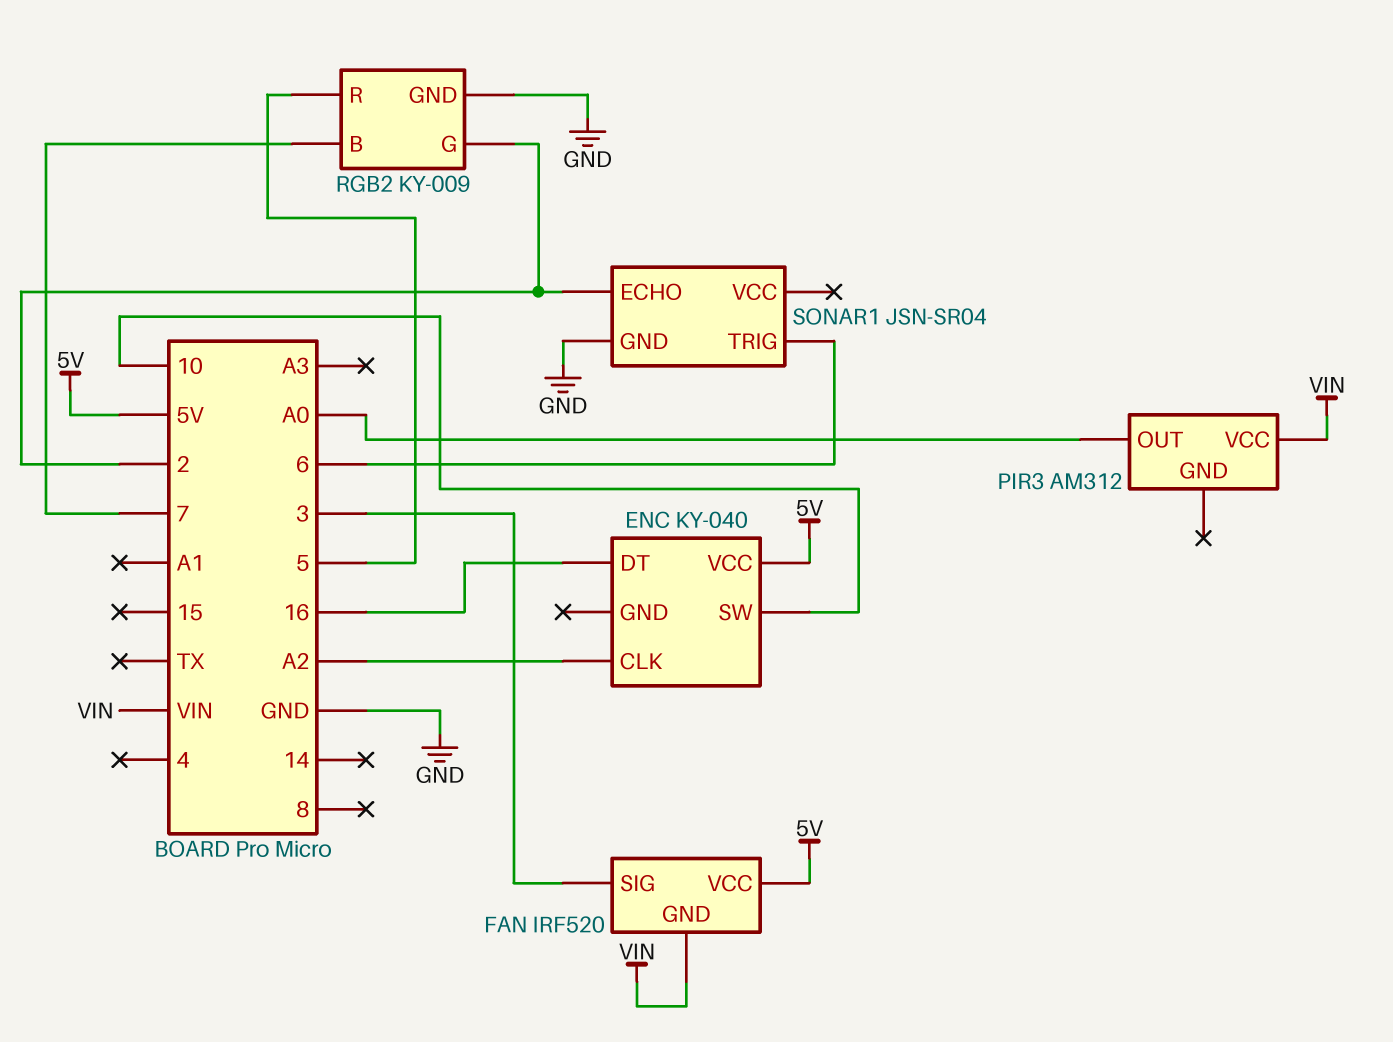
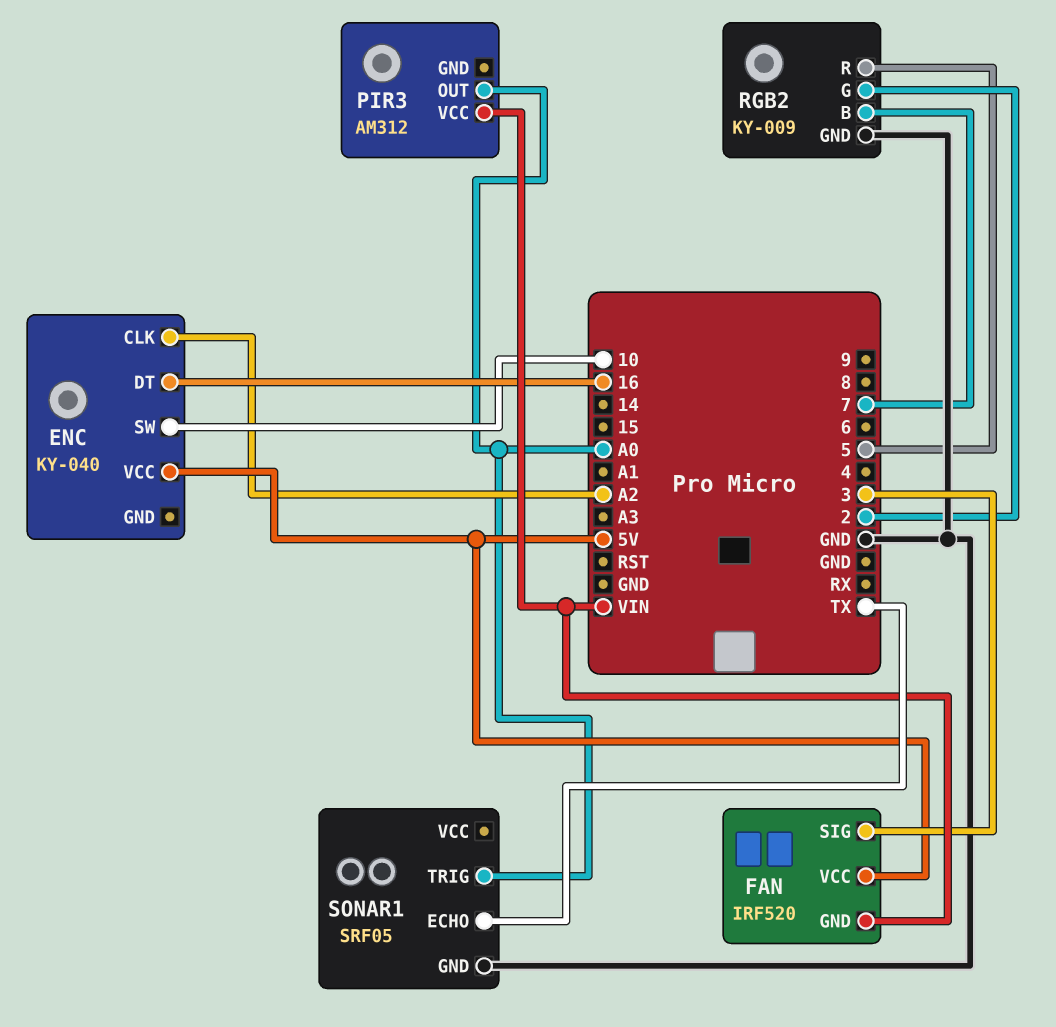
SONAR1: JSN-SR04 -> SRF05
SONAR1 pin ECHO: 2 -> TX
SONAR1 pin TRIG: 6 -> A0

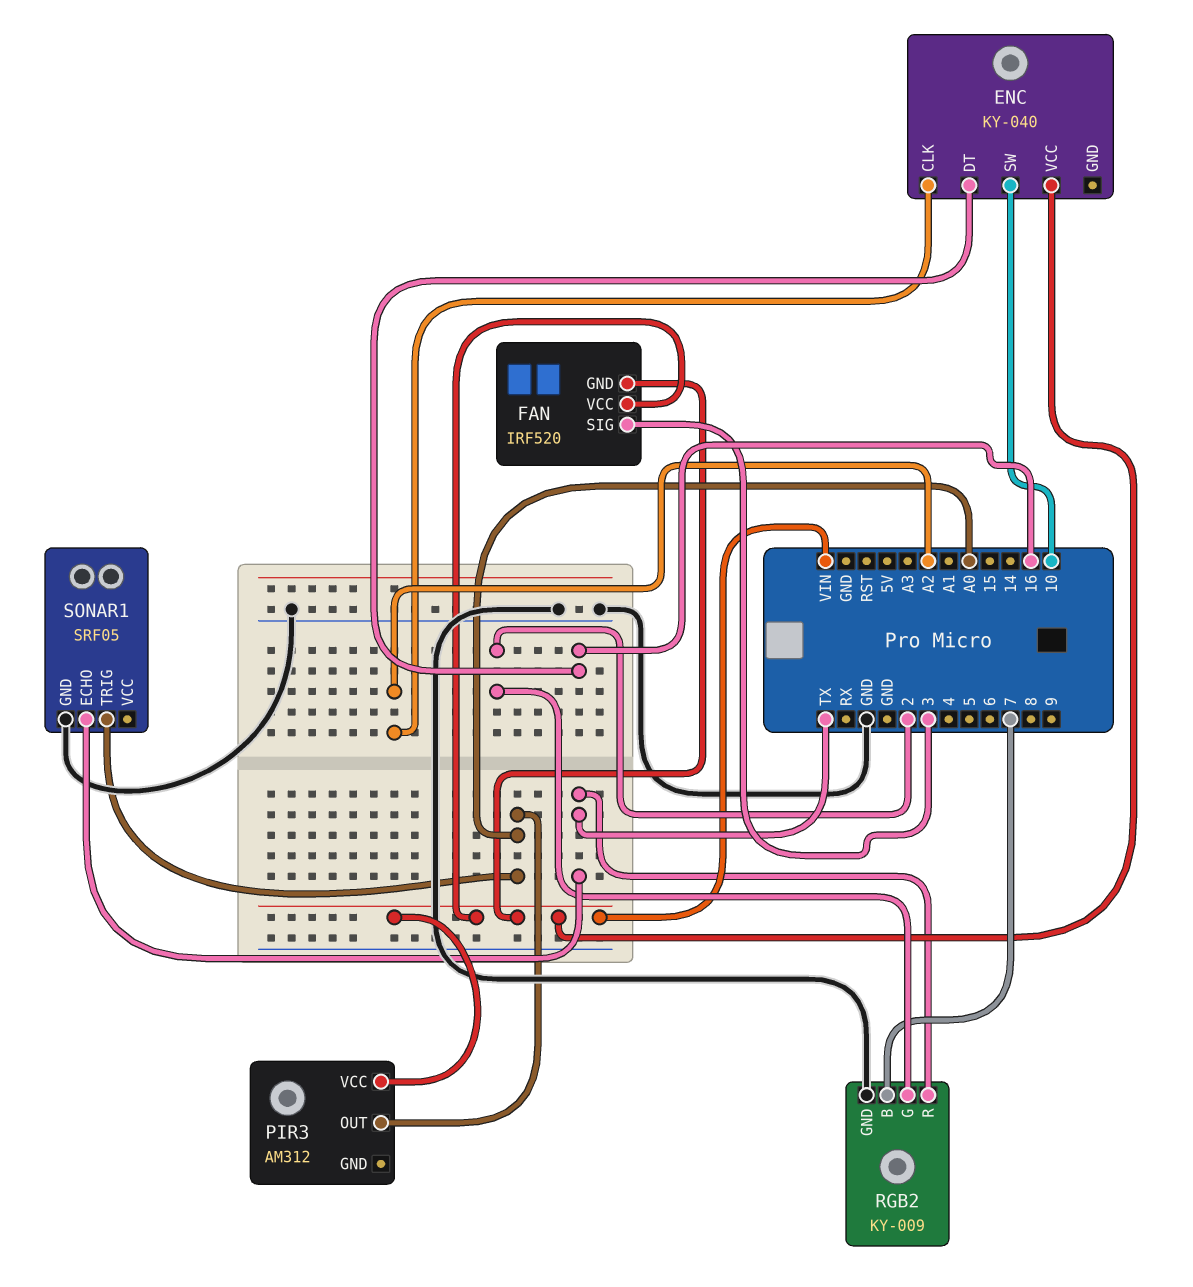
ENC pin VCC: 5V -> VIN
FAN pin VCC: 5V -> VIN
RGB2 pin R: 5 -> TX

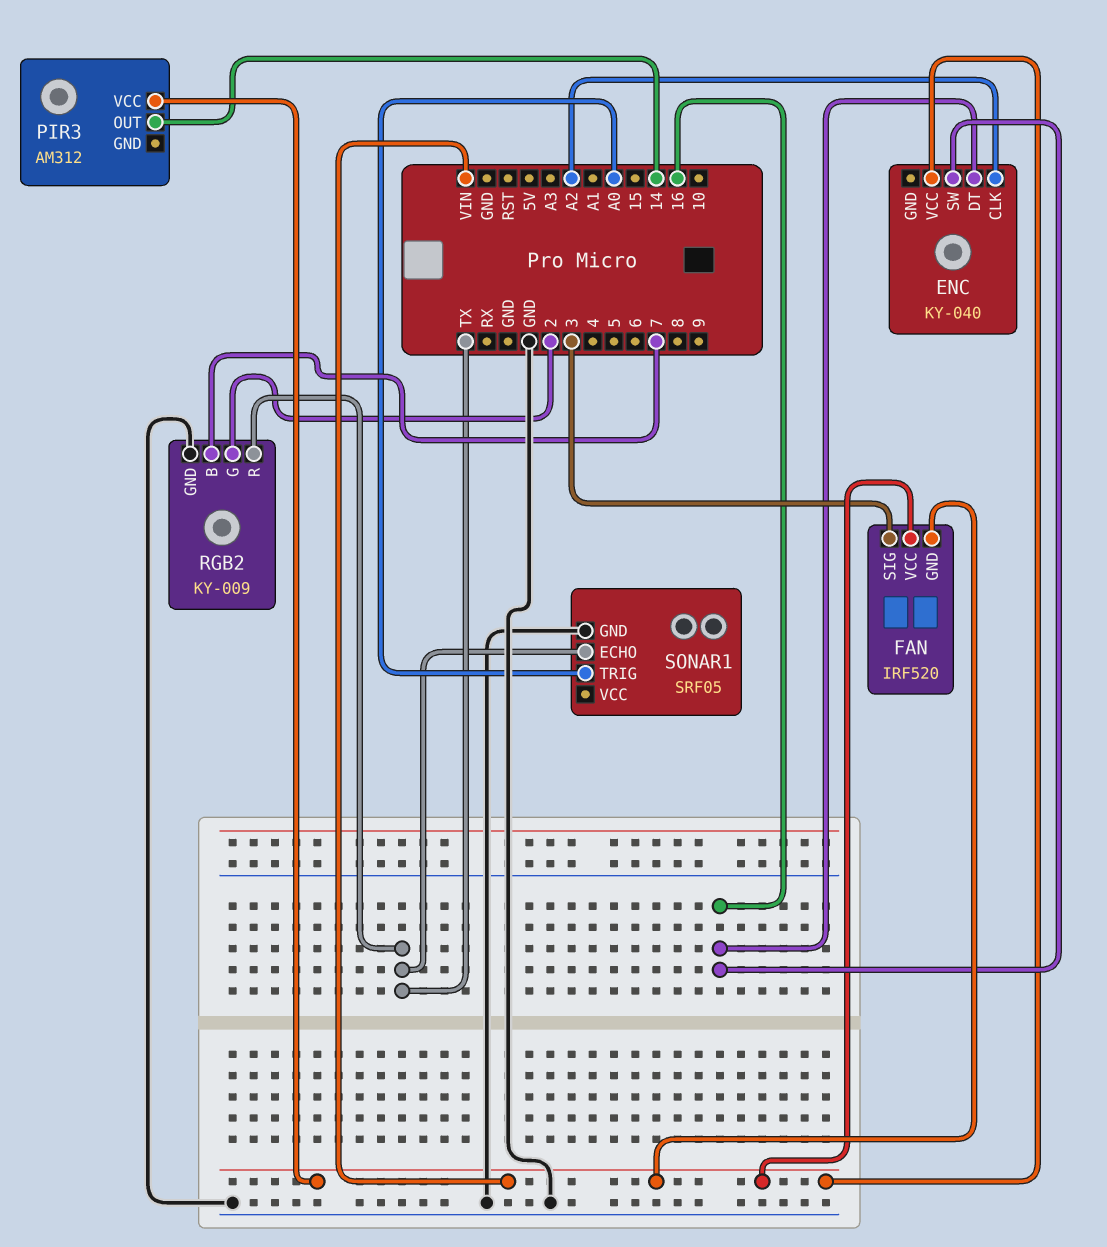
ENC pin SW: 10 -> 16
PIR3 pin OUT: A0 -> 14

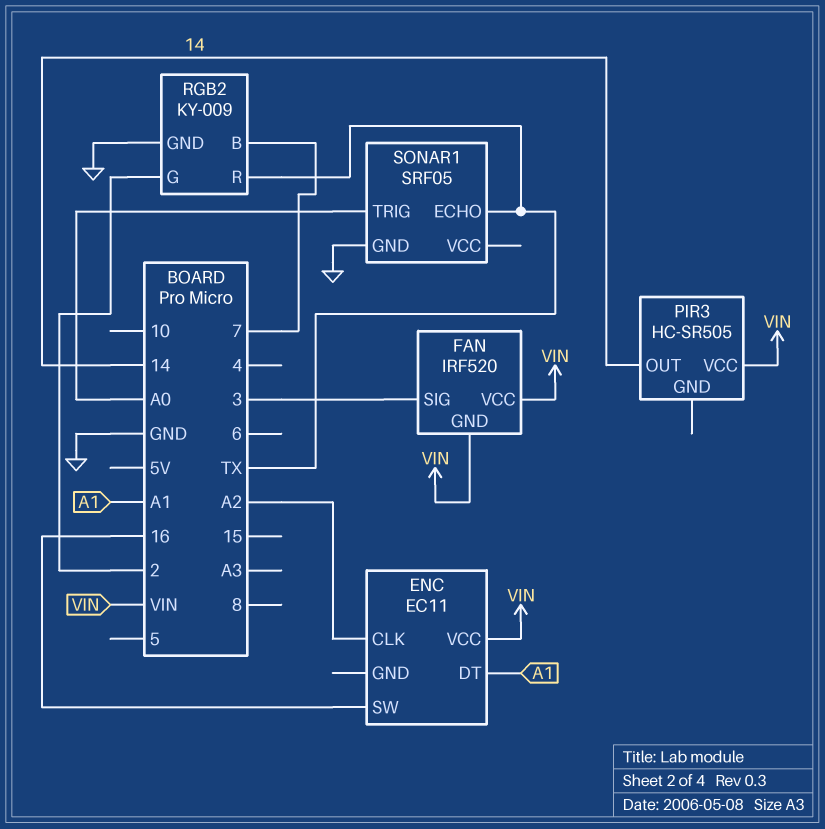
ENC: KY-040 -> EC11
ENC pin DT: 16 -> A1
PIR3: AM312 -> HC-SR505

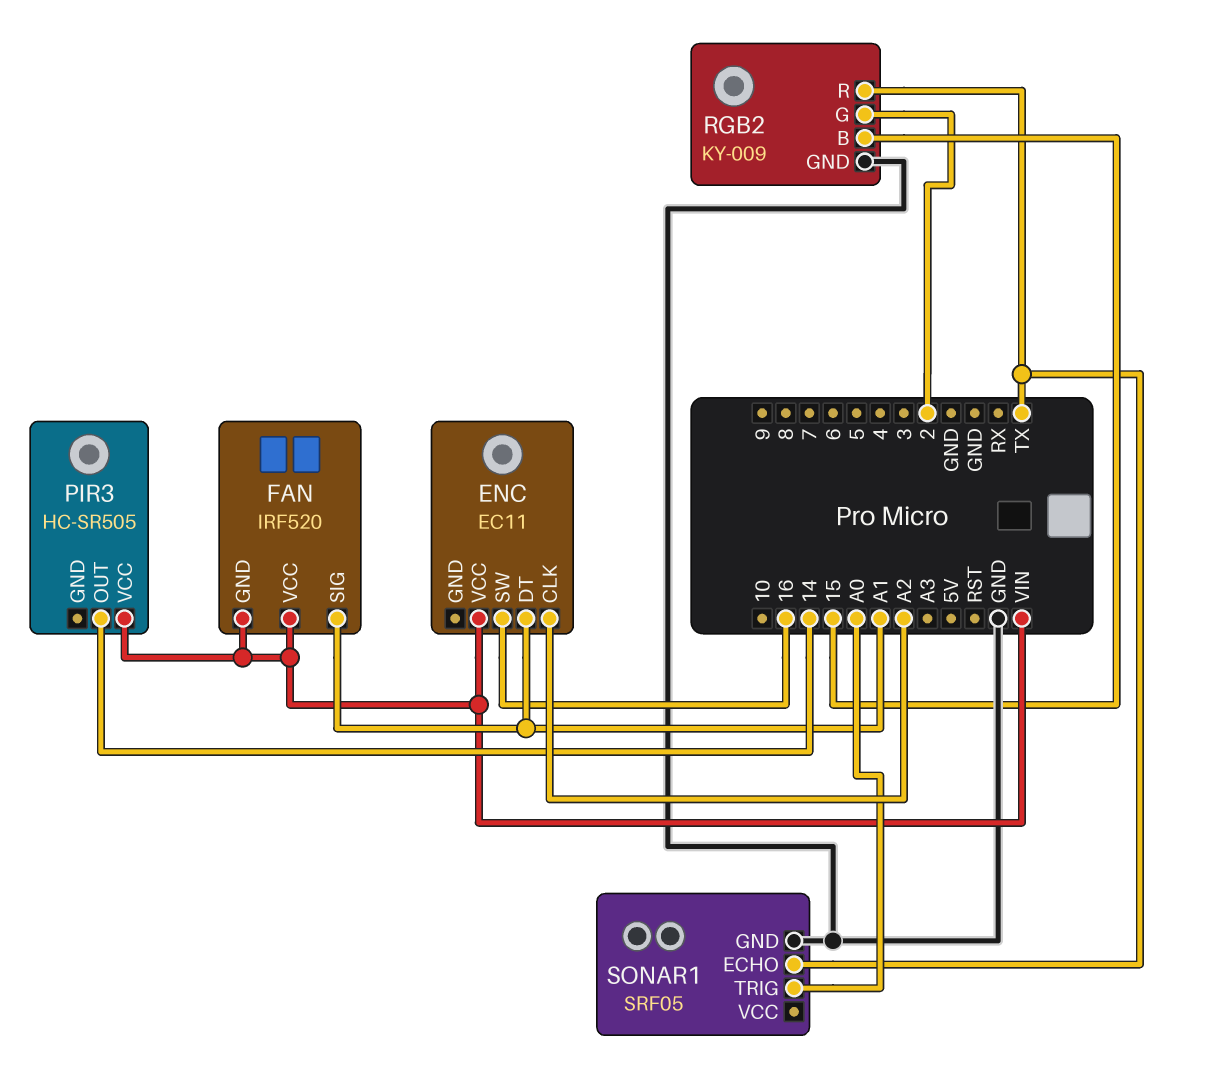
FAN pin SIG: 3 -> A1
RGB2 pin B: 7 -> 15

